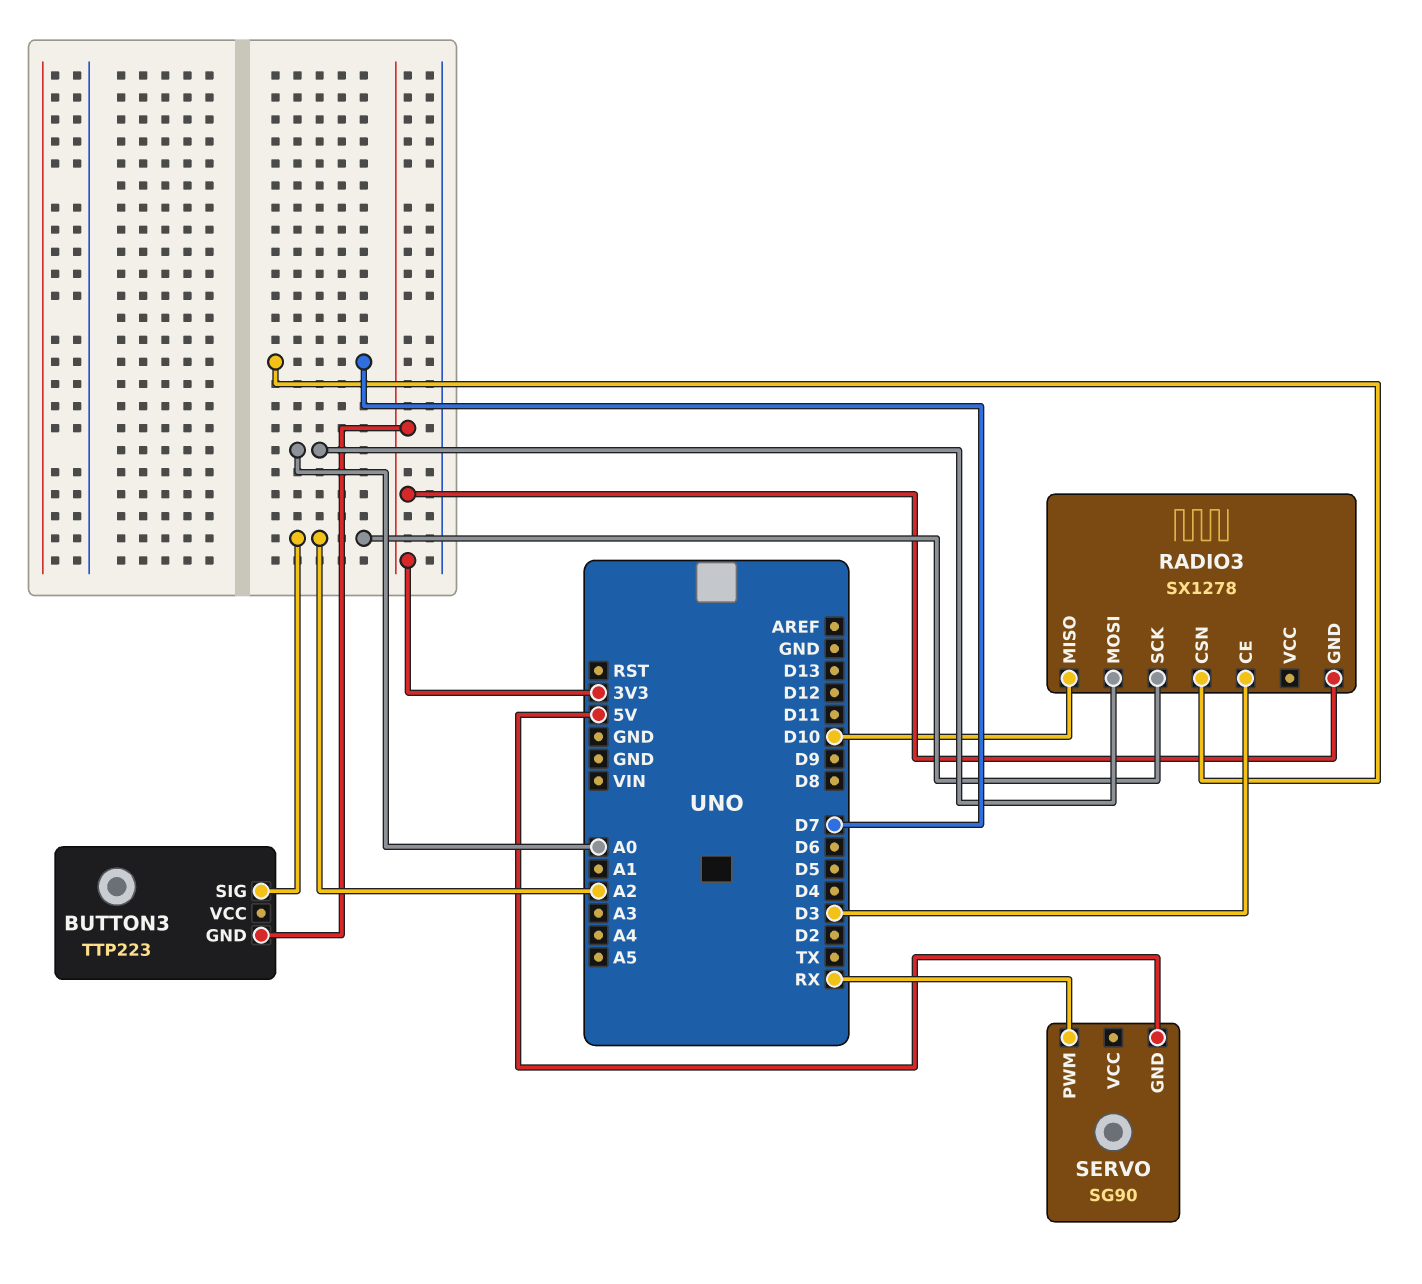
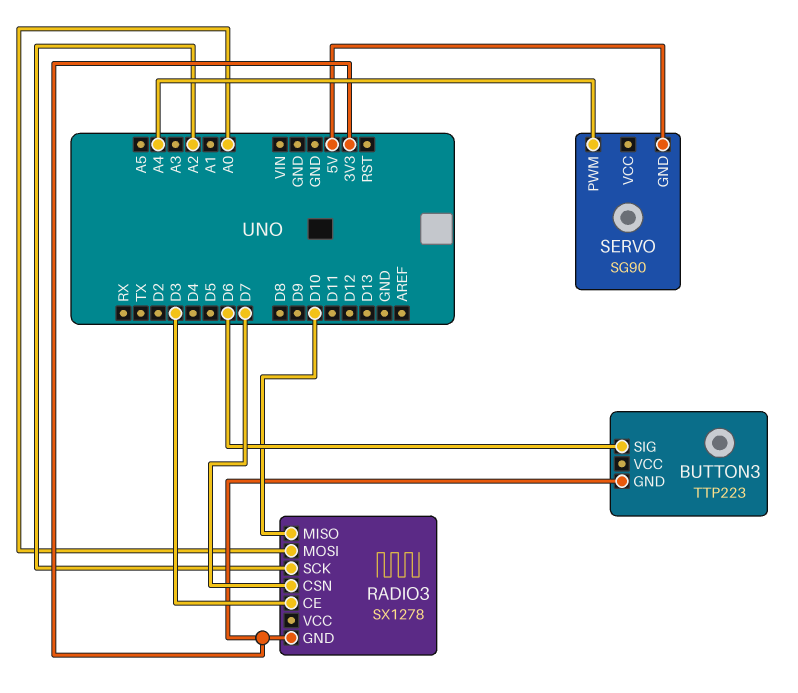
BUTTON3 pin SIG: A2 -> D6
SERVO pin PWM: RX -> A4

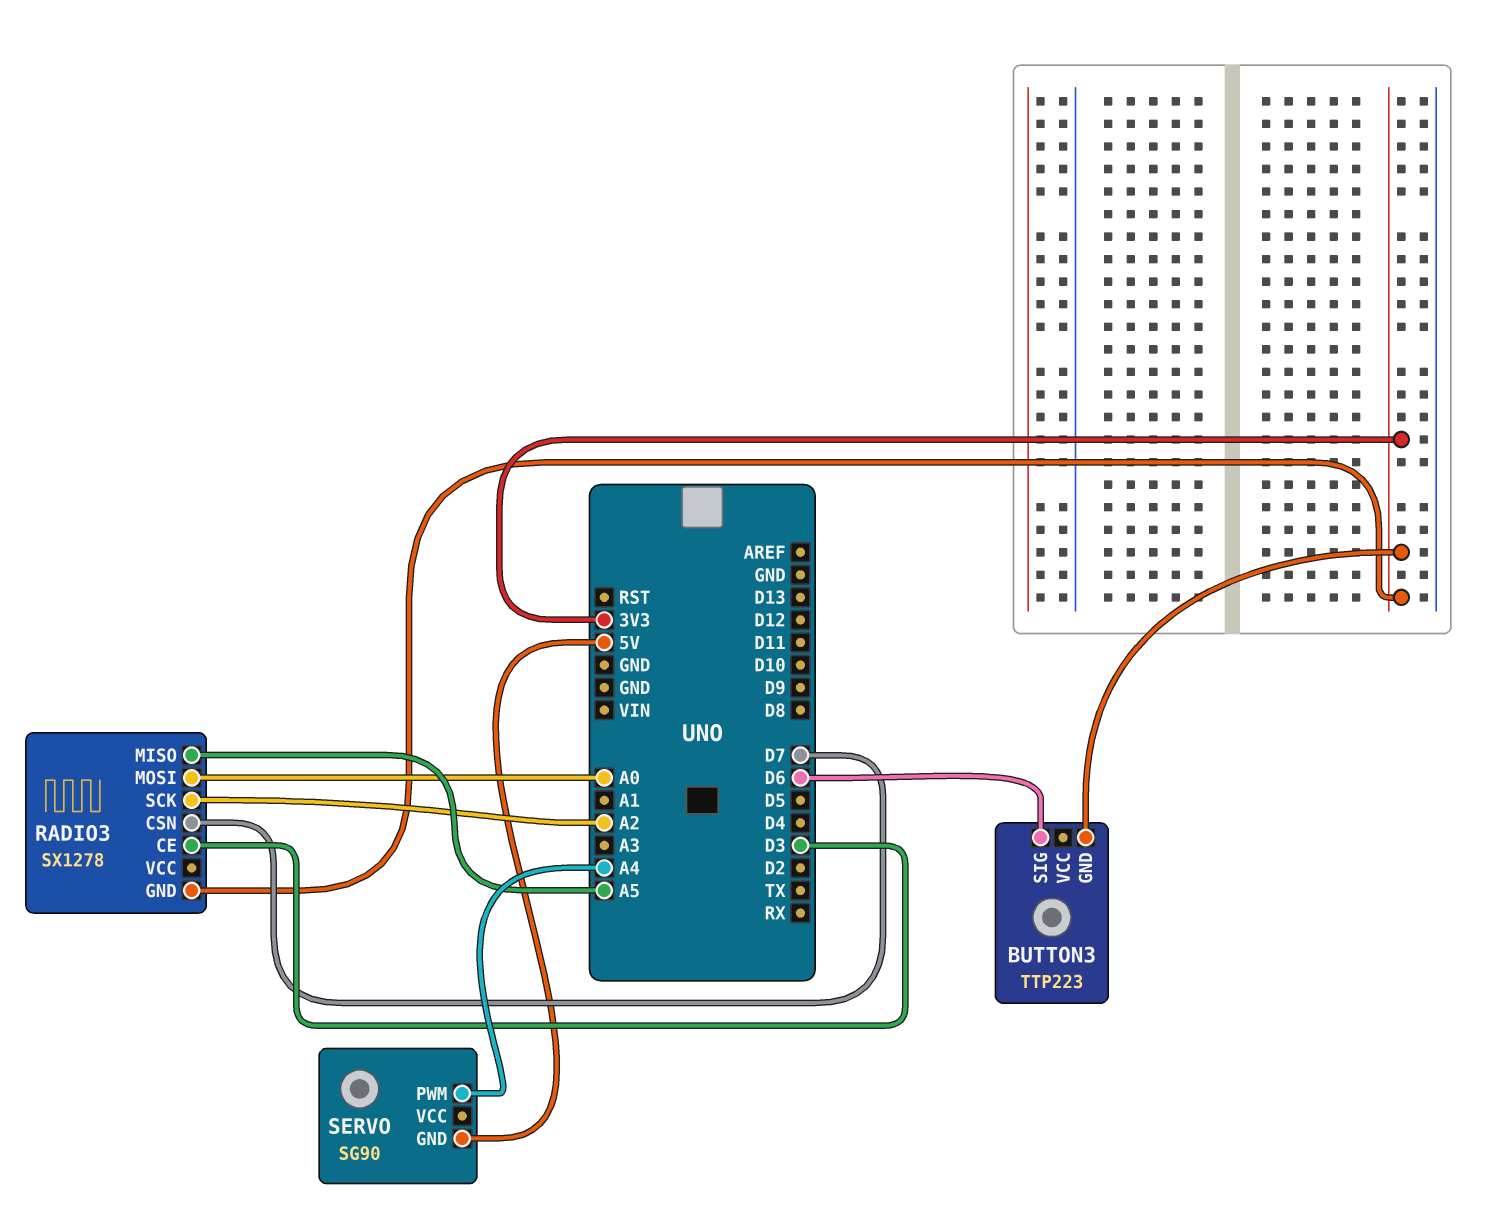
RADIO3 pin MISO: D10 -> A5

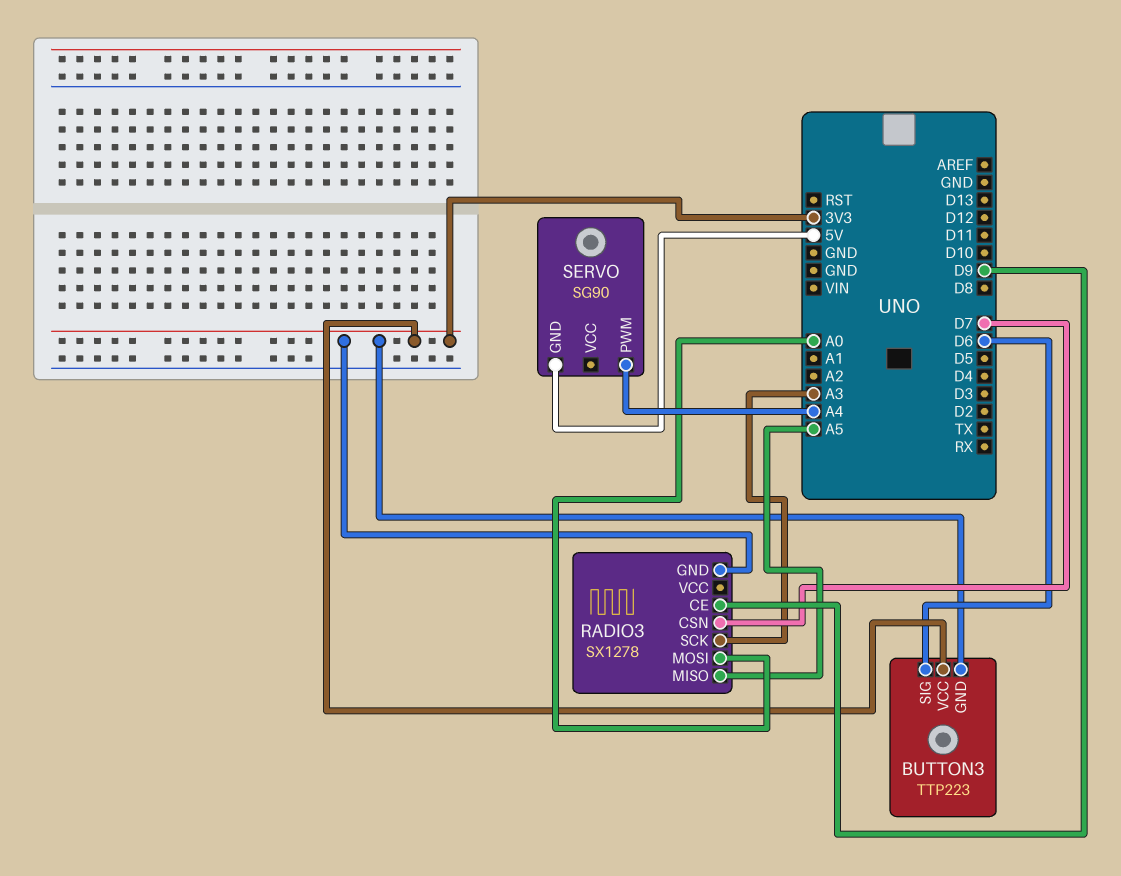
BUTTON3 pin VCC: none -> 3V3
RADIO3 pin CE: D3 -> D9
RADIO3 pin SCK: A2 -> A3

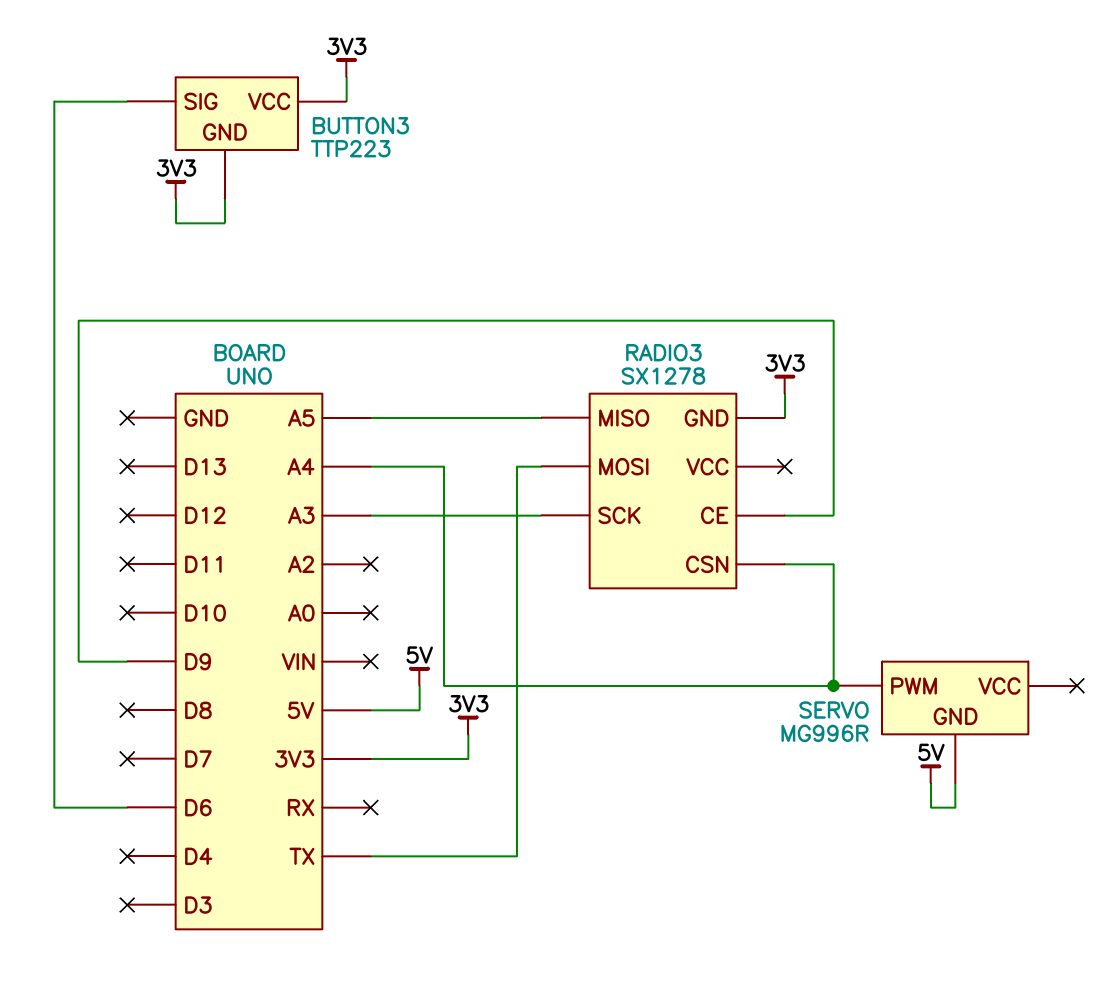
RADIO3 pin CSN: D7 -> A4
RADIO3 pin MOSI: A0 -> TX
SERVO: SG90 -> MG996R

